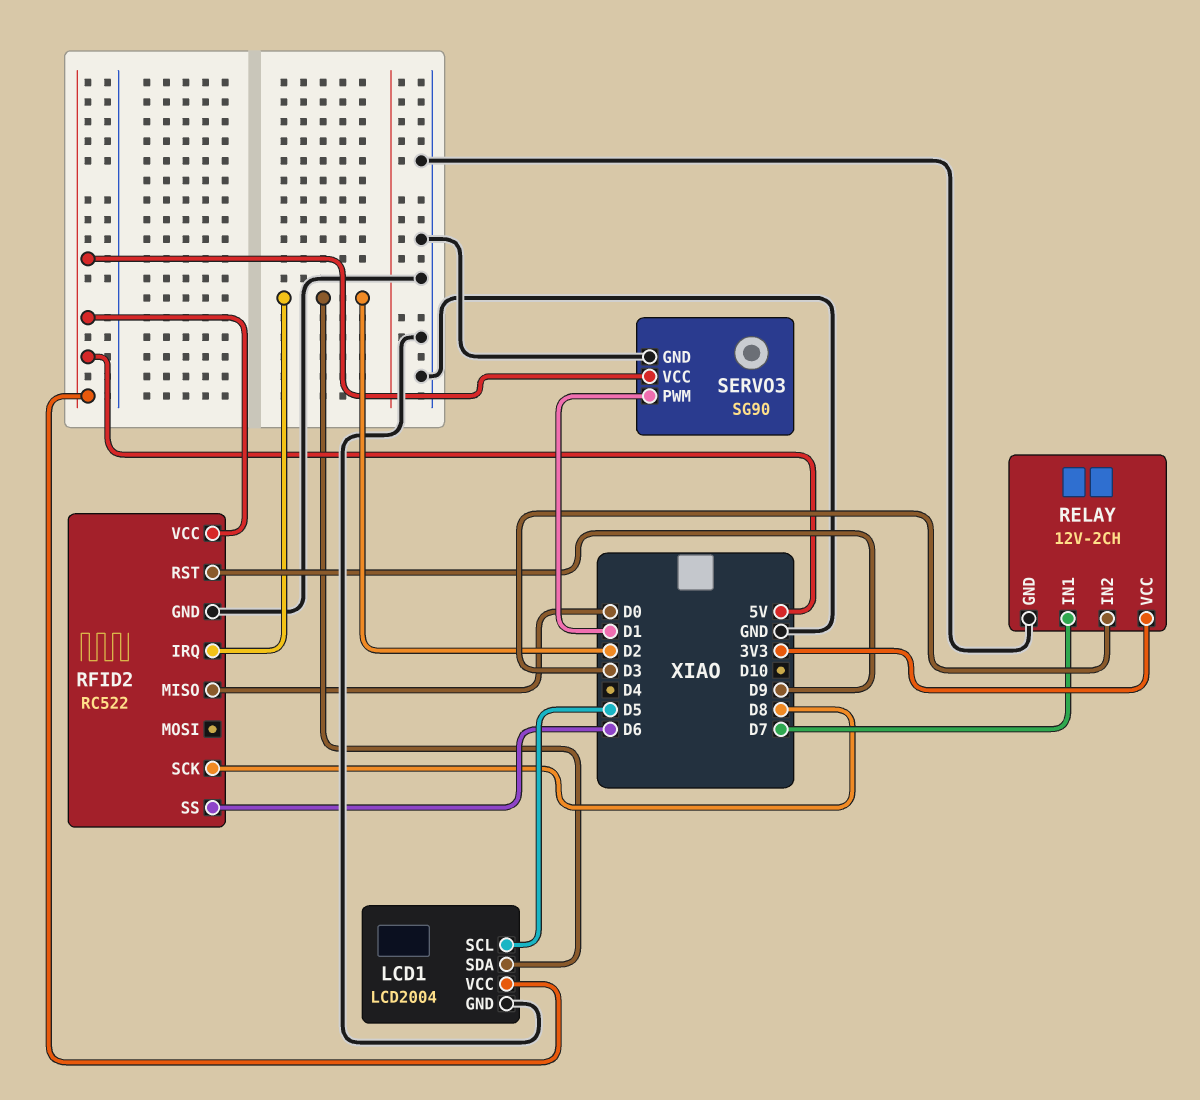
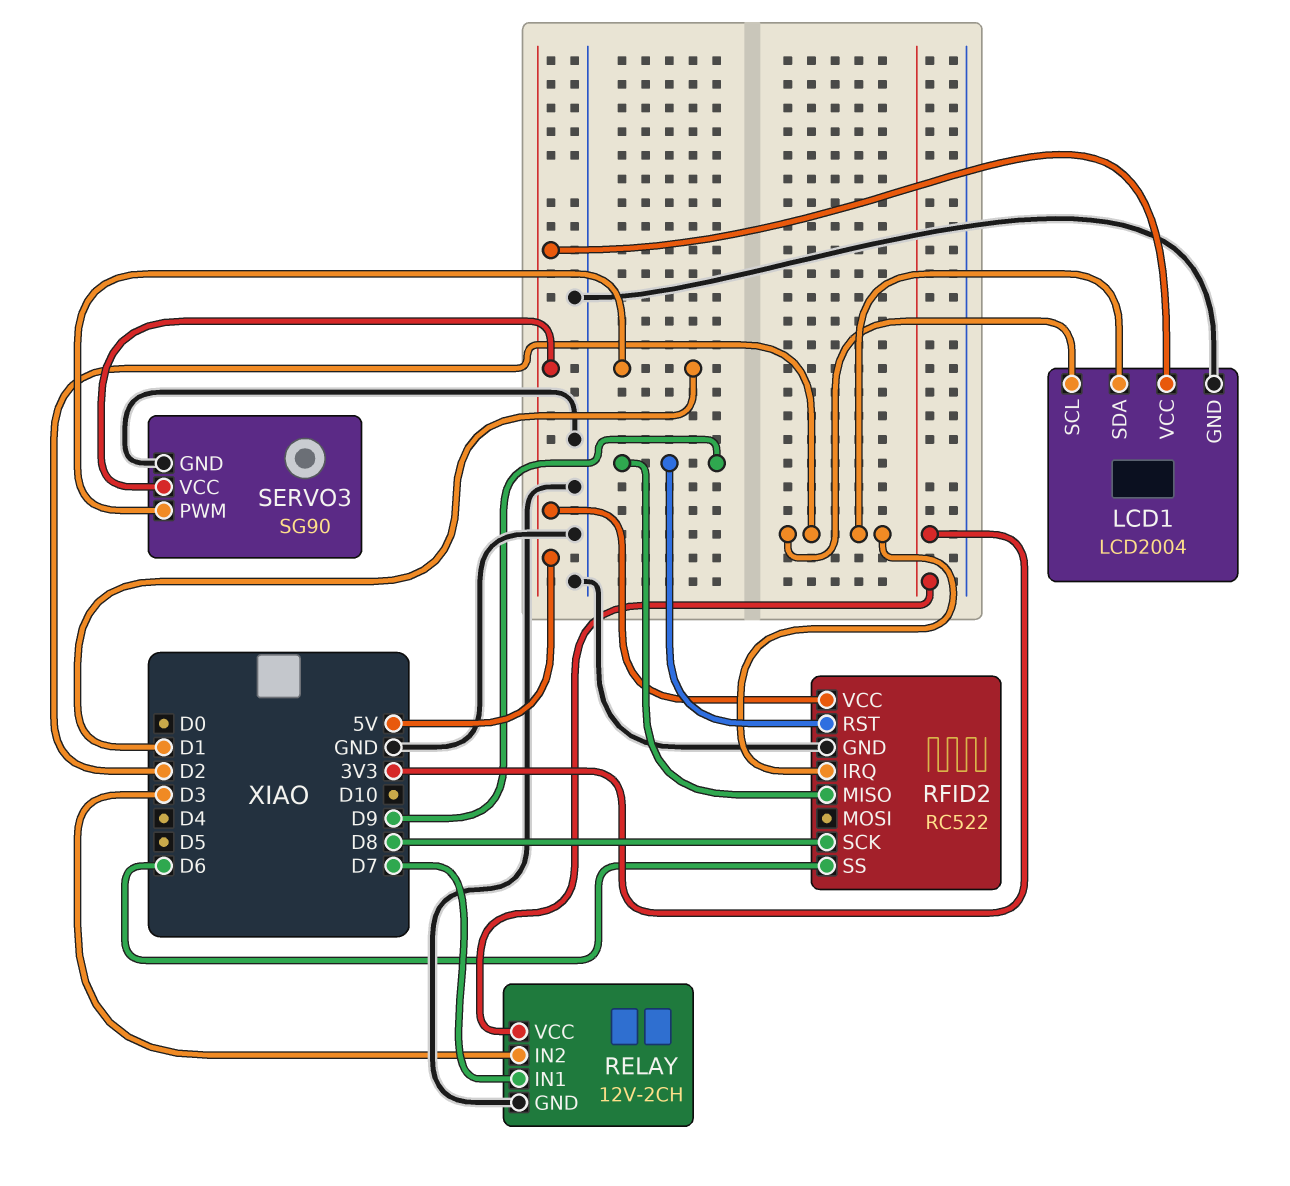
LCD1 pin SCL: D5 -> D2
RFID2 pin MISO: D0 -> D9

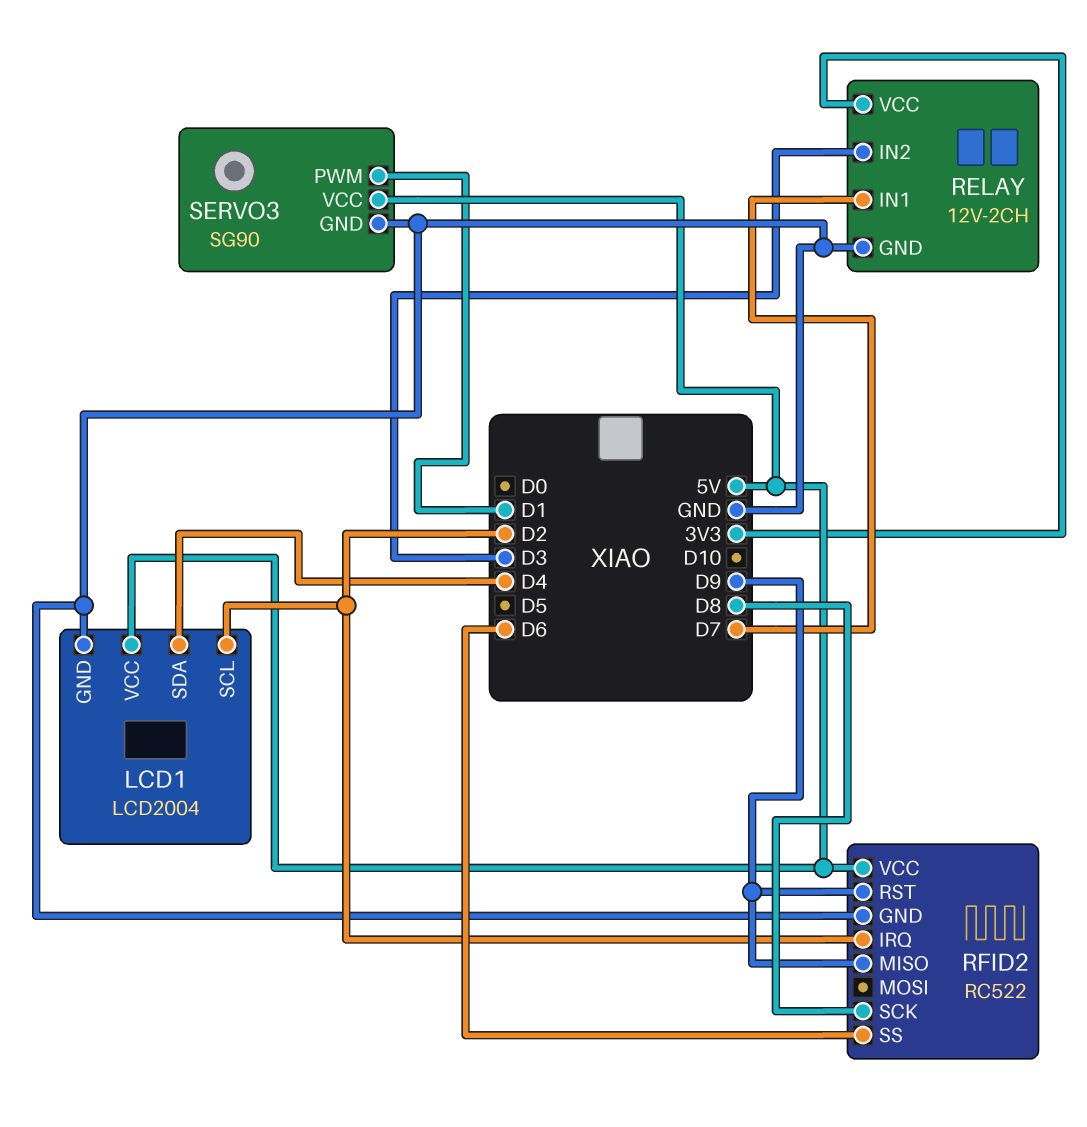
LCD1 pin SDA: D2 -> D4

